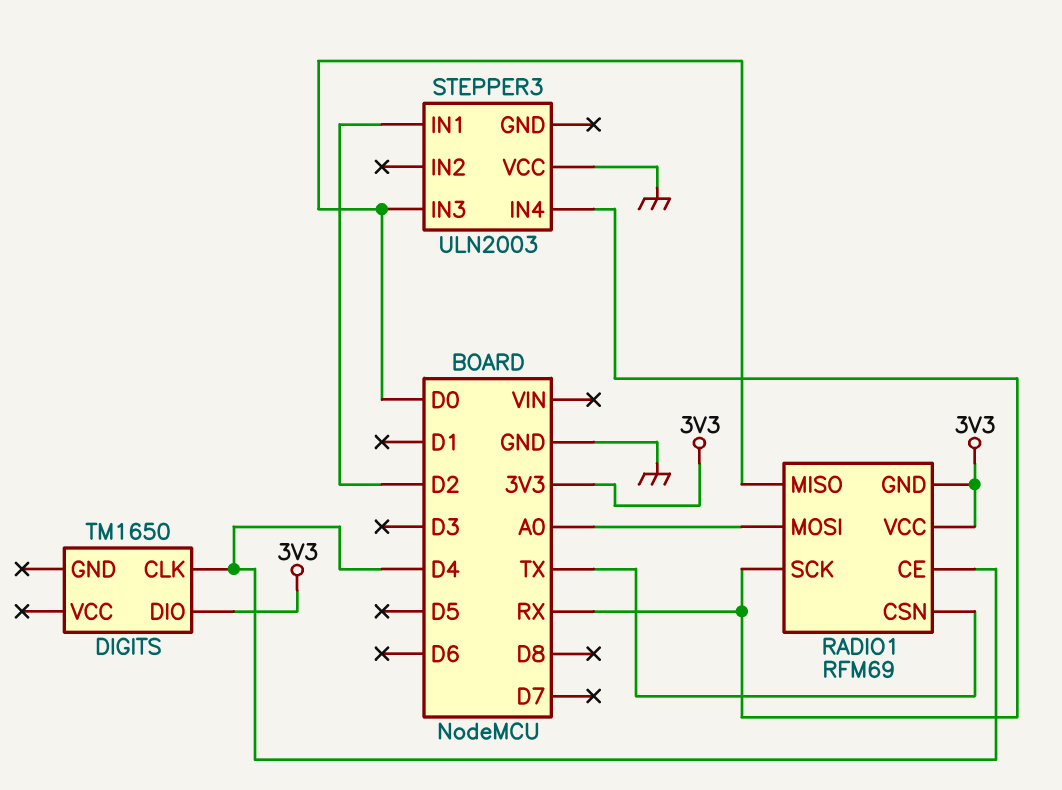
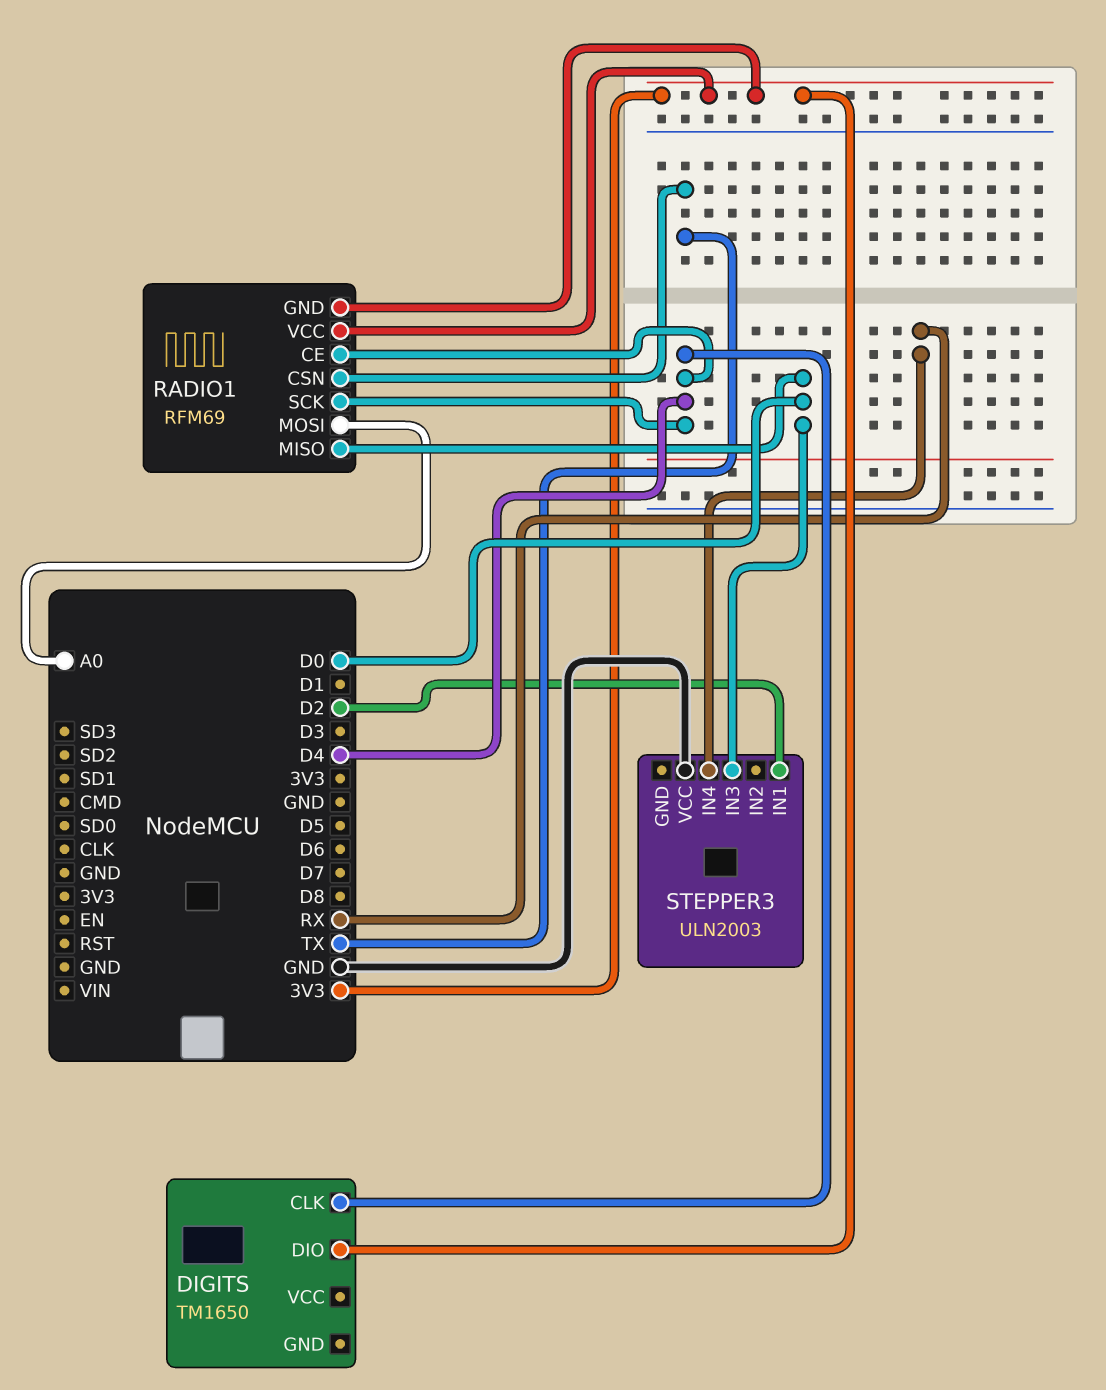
RADIO1 pin SCK: RX -> D4

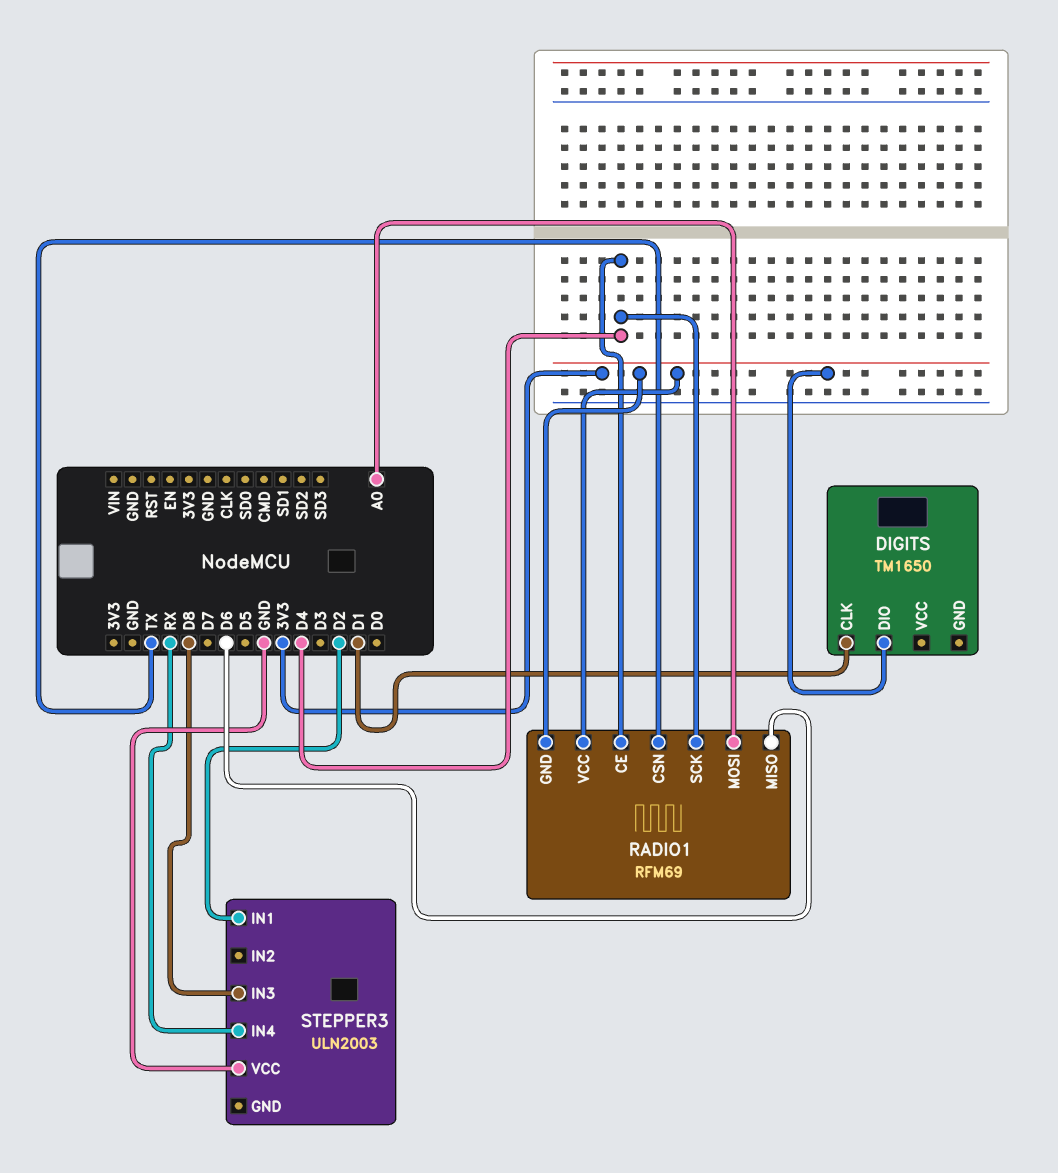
DIGITS pin CLK: D4 -> D1
RADIO1 pin MISO: D0 -> D6
STEPPER3 pin IN3: D0 -> D8

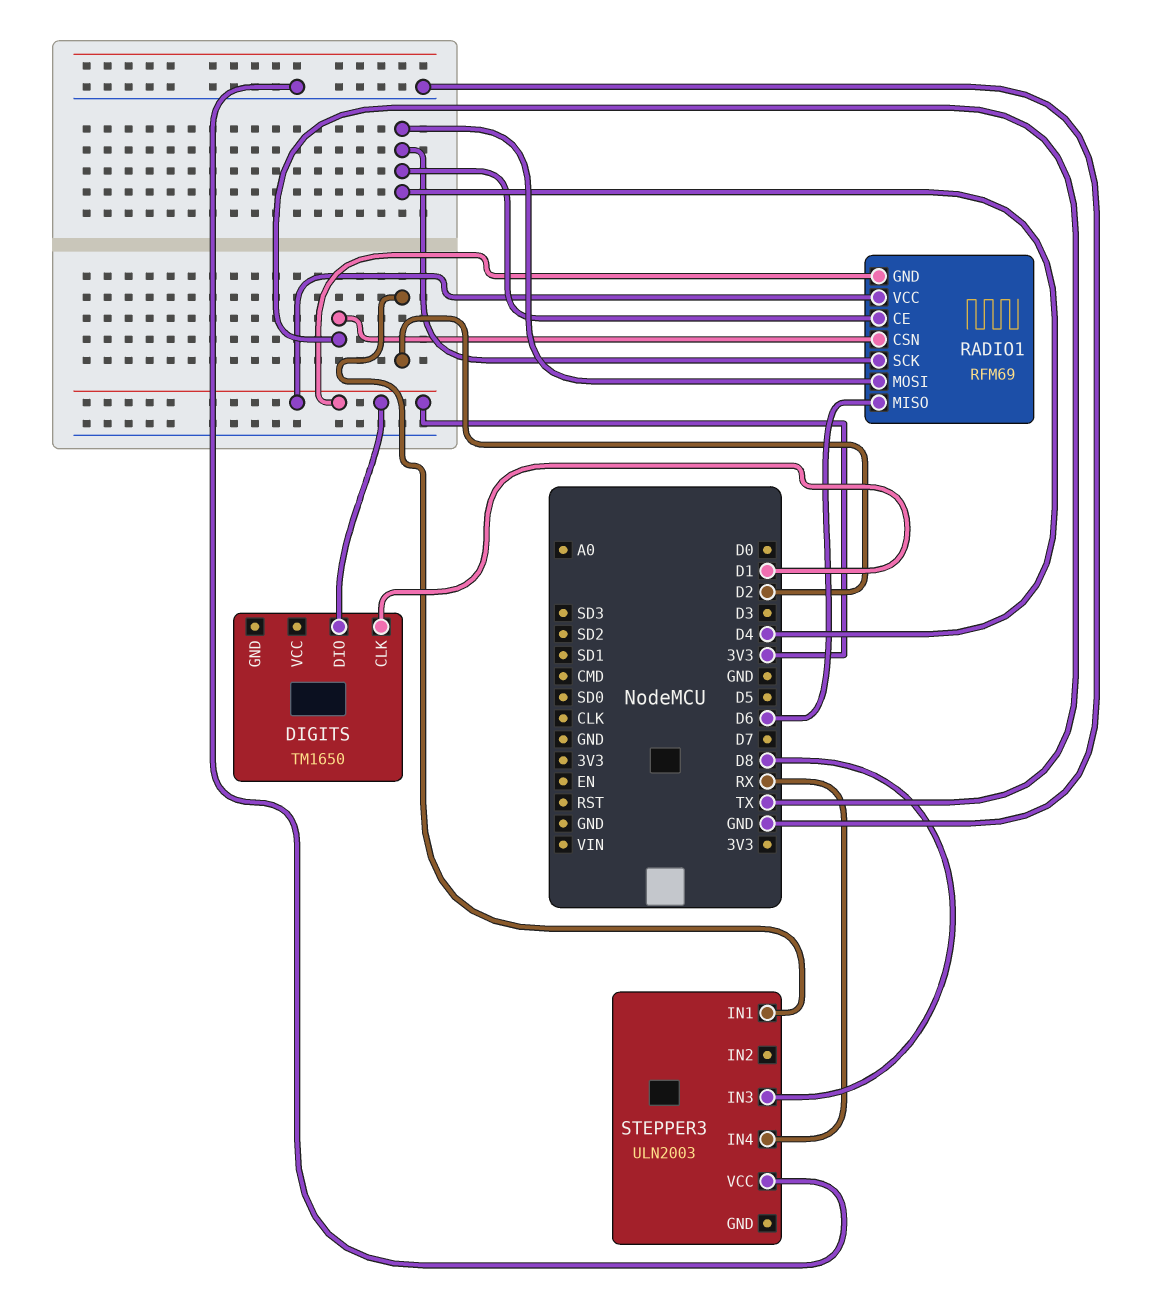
RADIO1 pin MOSI: A0 -> D4

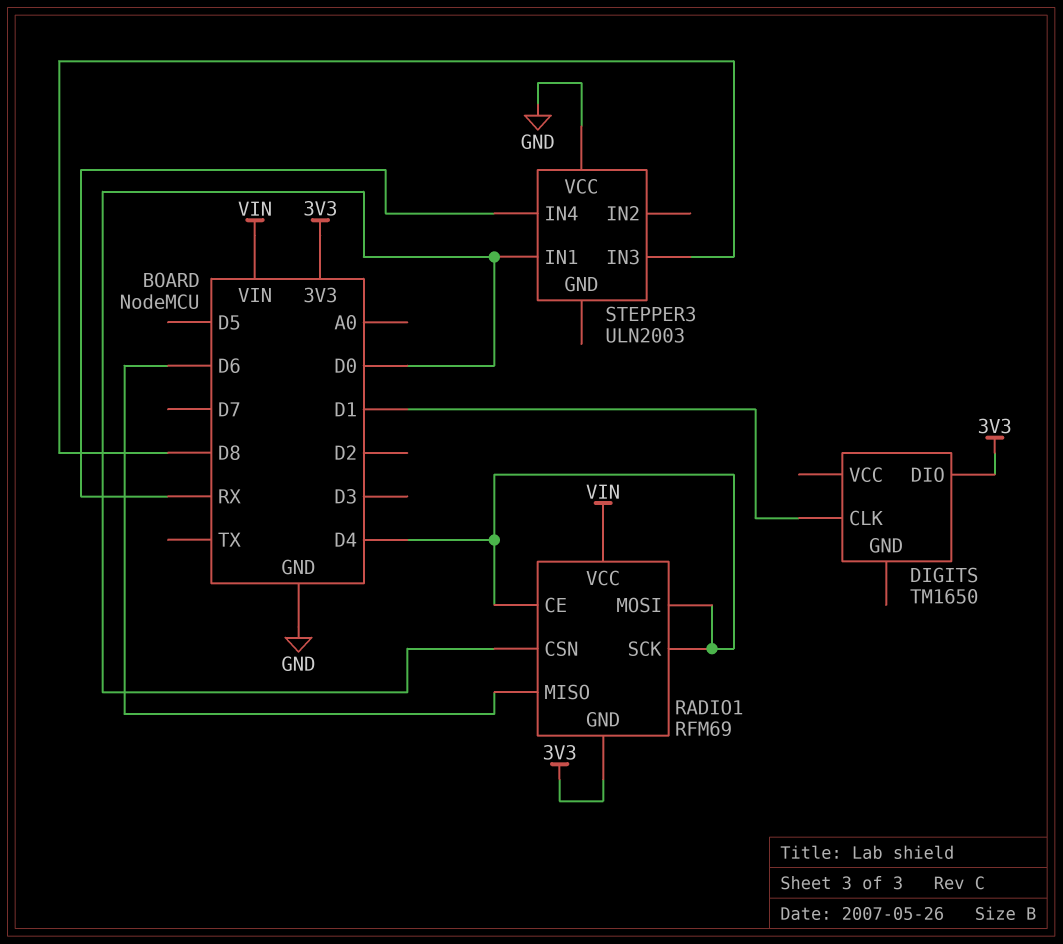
RADIO1 pin CSN: TX -> D0
RADIO1 pin VCC: 3V3 -> VIN
STEPPER3 pin IN1: D2 -> D0

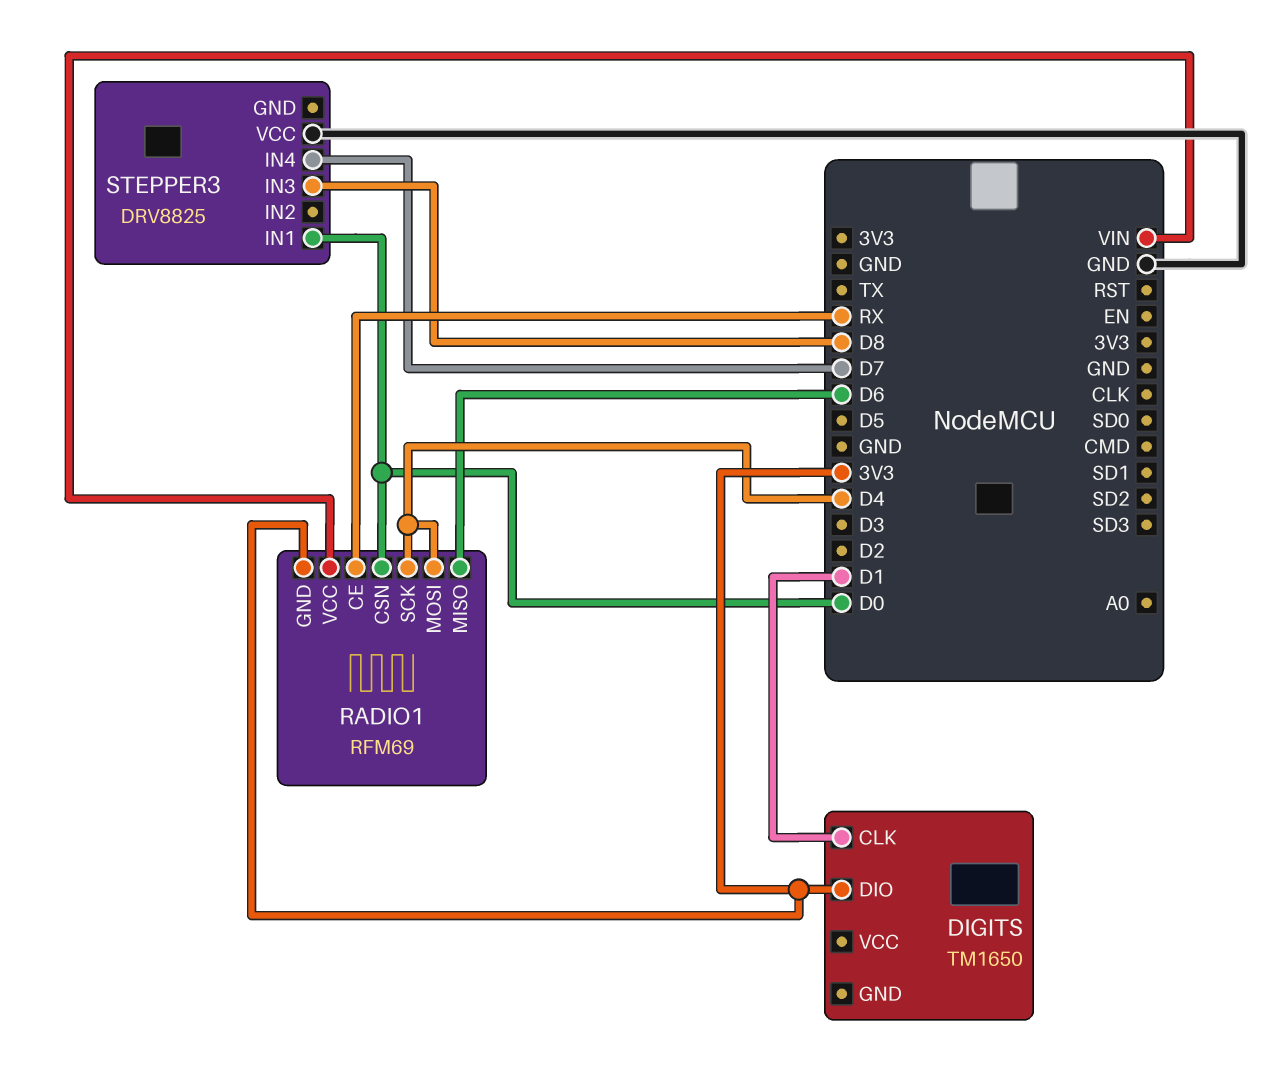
RADIO1 pin CE: D4 -> RX
STEPPER3: ULN2003 -> DRV8825
STEPPER3 pin IN4: RX -> D7

